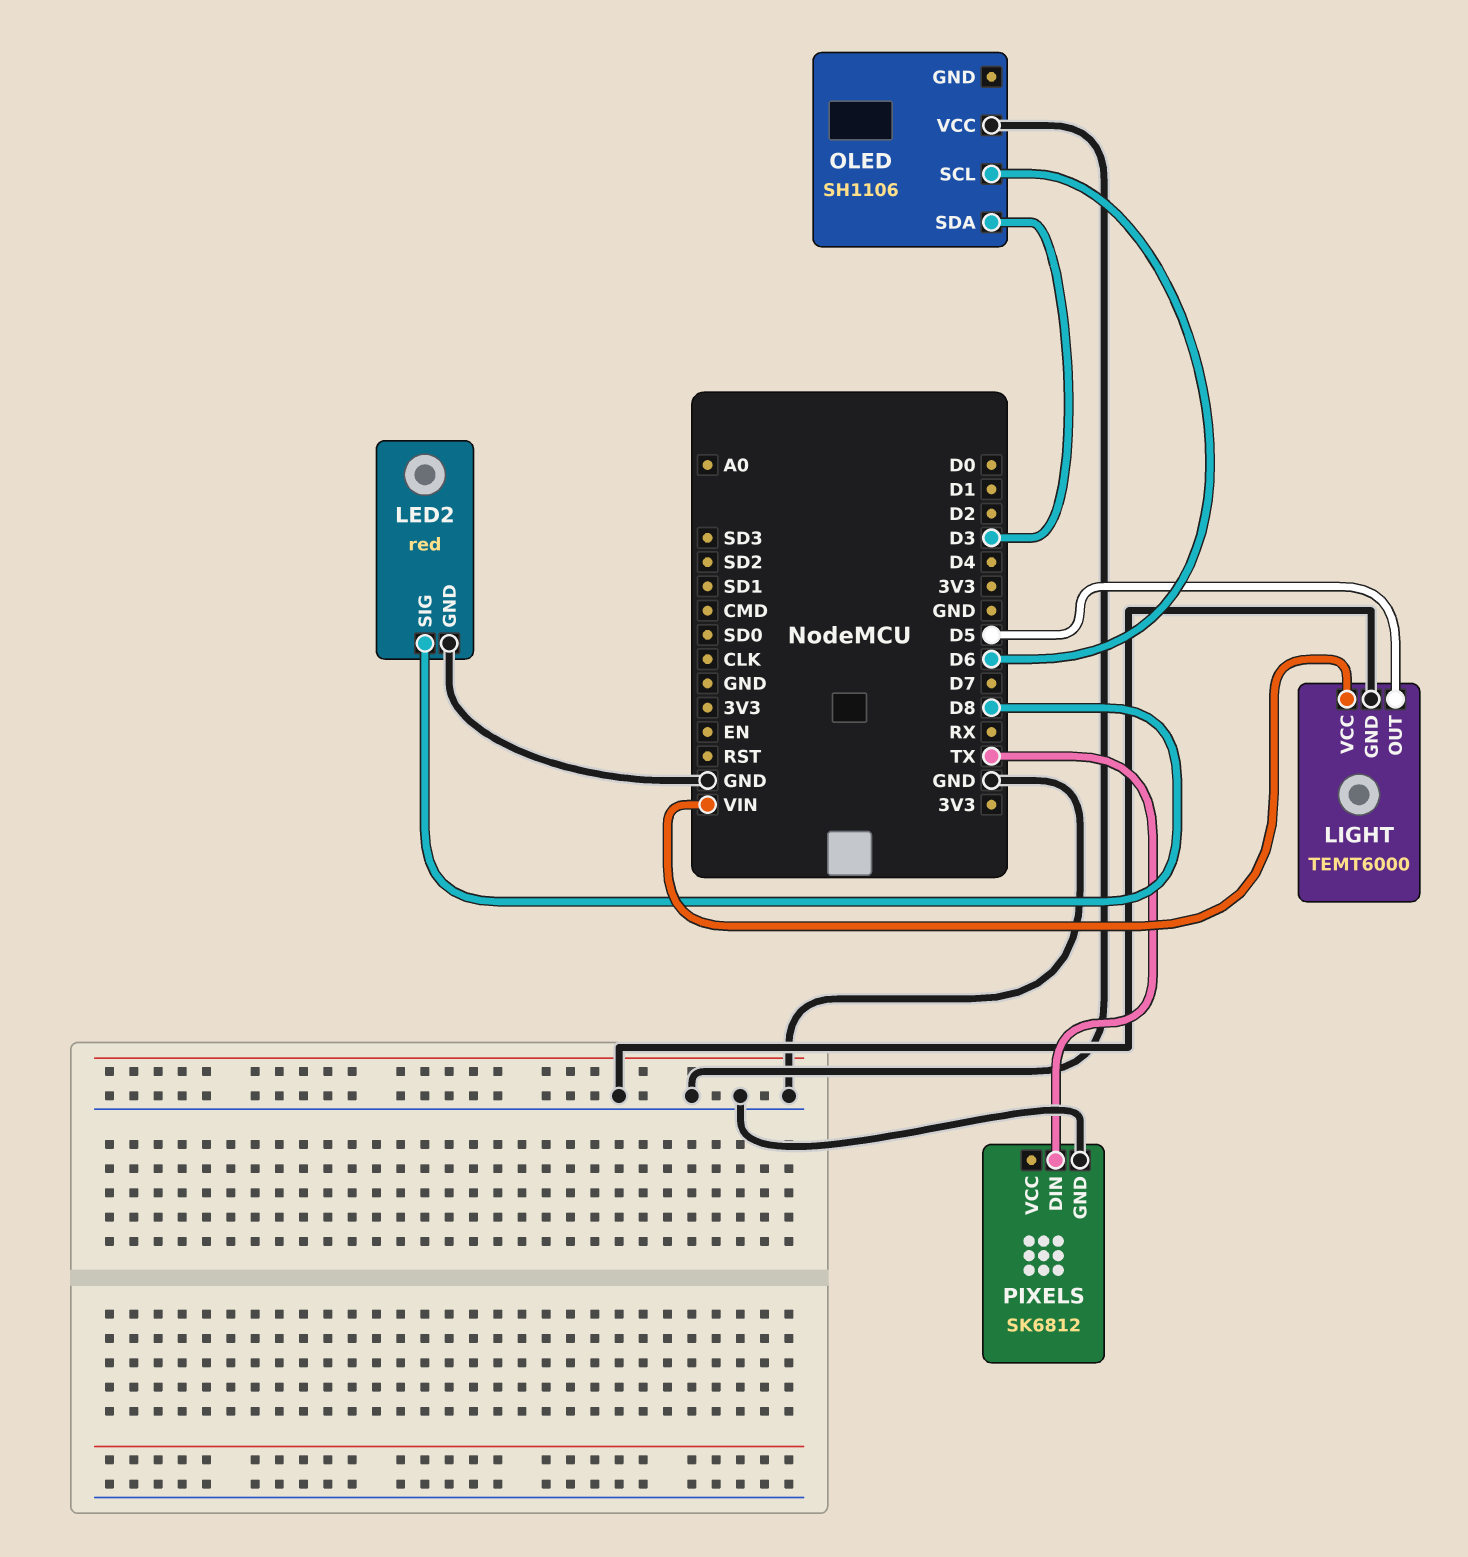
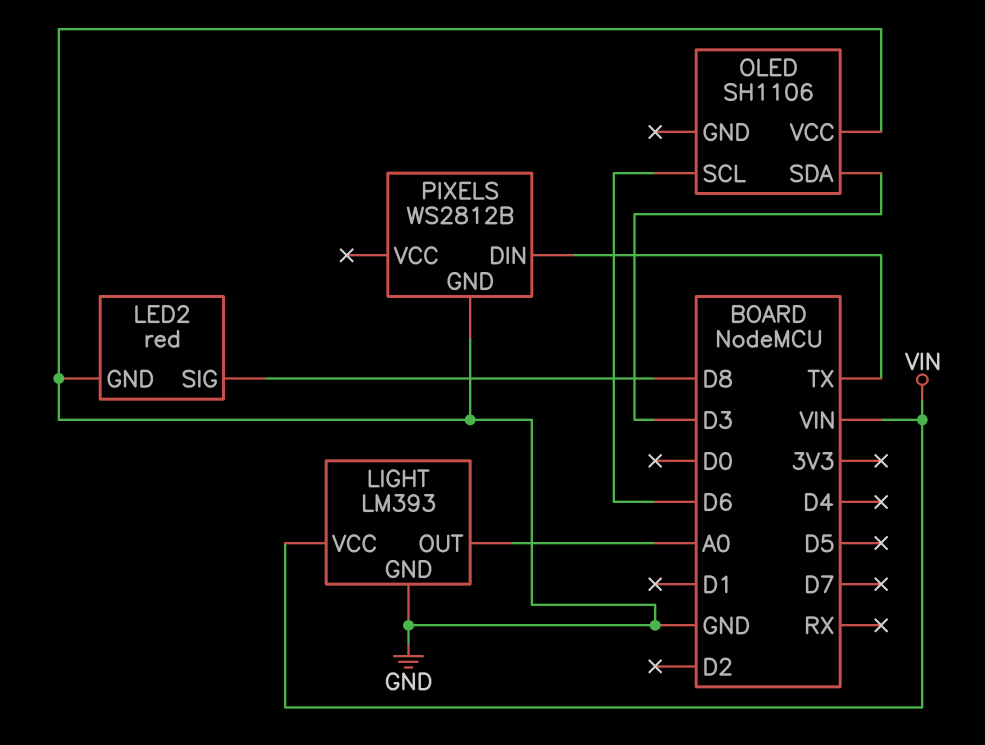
LIGHT: TEMT6000 -> LM393
LIGHT pin OUT: D5 -> A0
PIXELS: SK6812 -> WS2812B

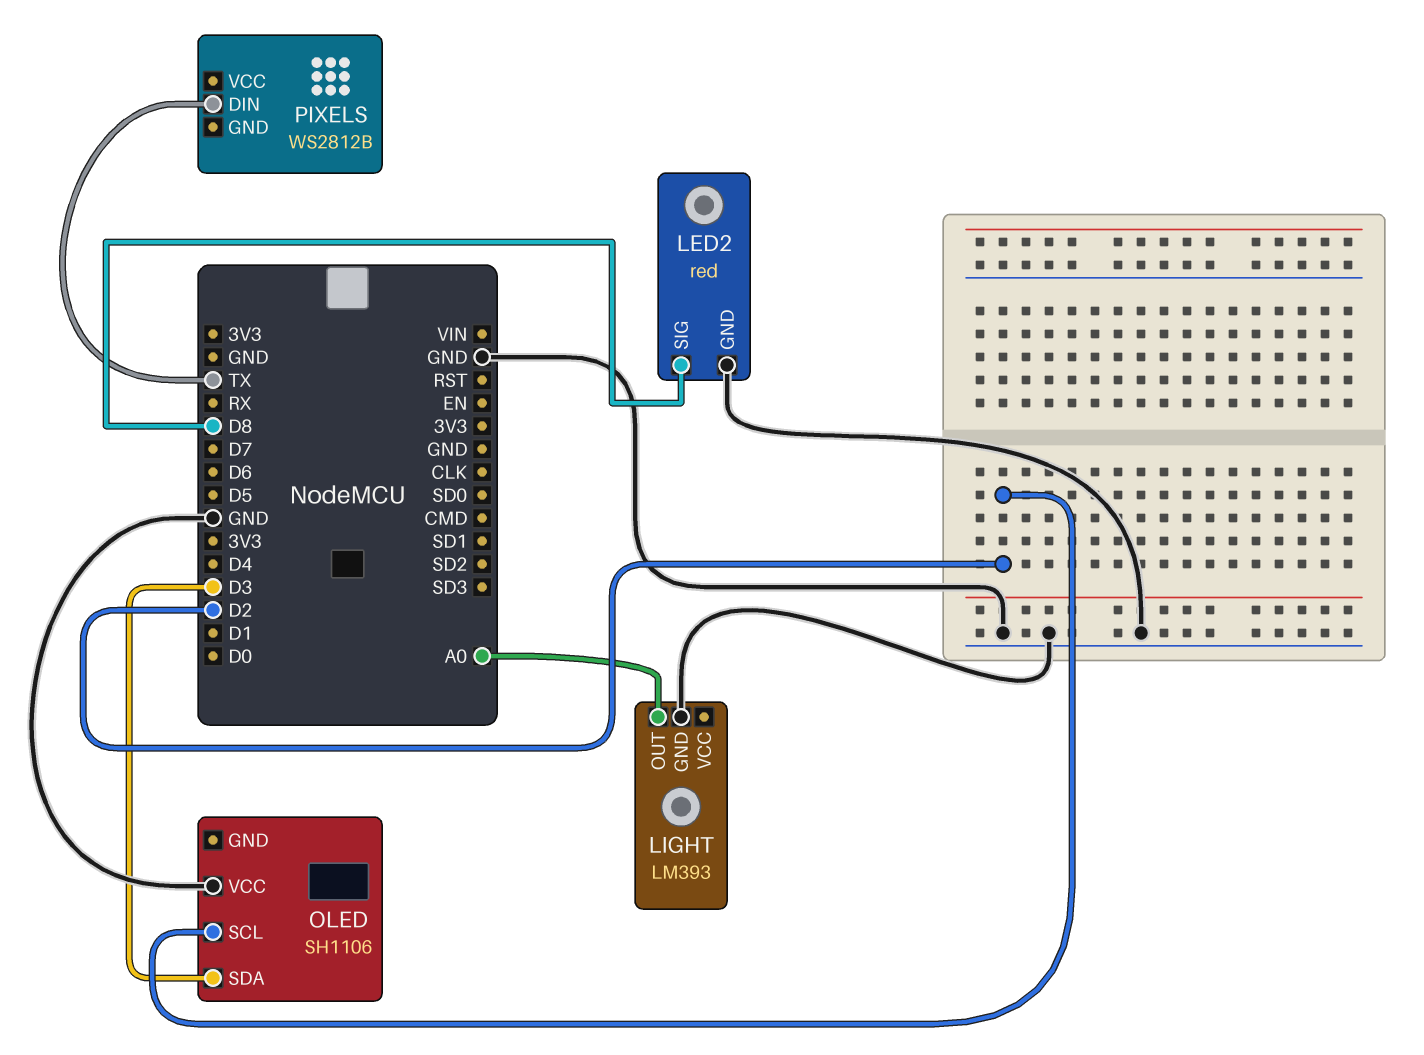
LIGHT pin VCC: VIN -> none
OLED pin SCL: D6 -> D2
PIXELS pin GND: GND -> none

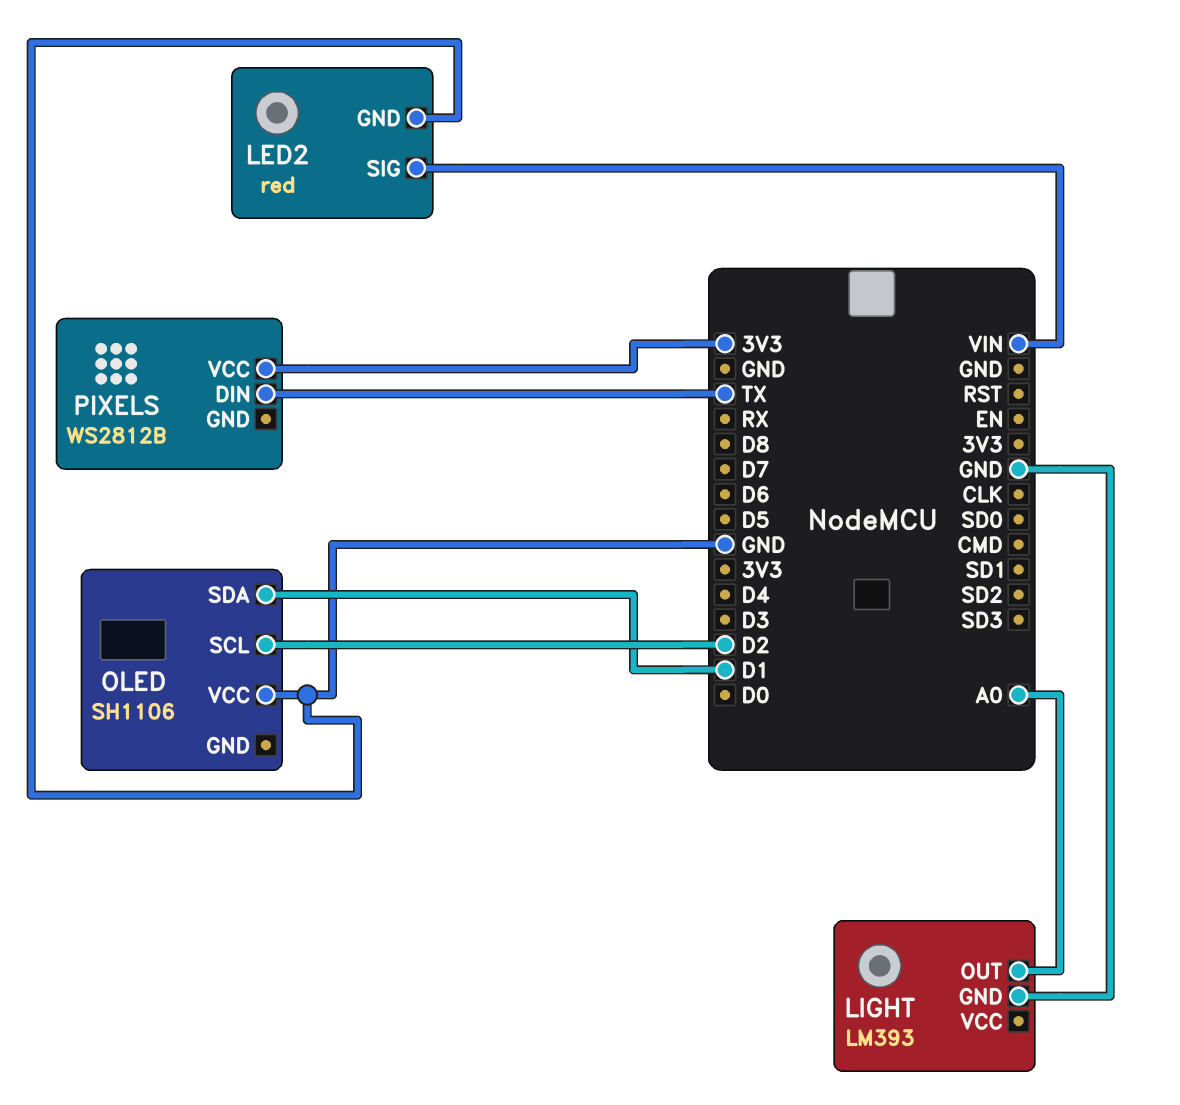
LED2 pin SIG: D8 -> VIN
OLED pin SDA: D3 -> D1
PIXELS pin VCC: none -> 3V3

